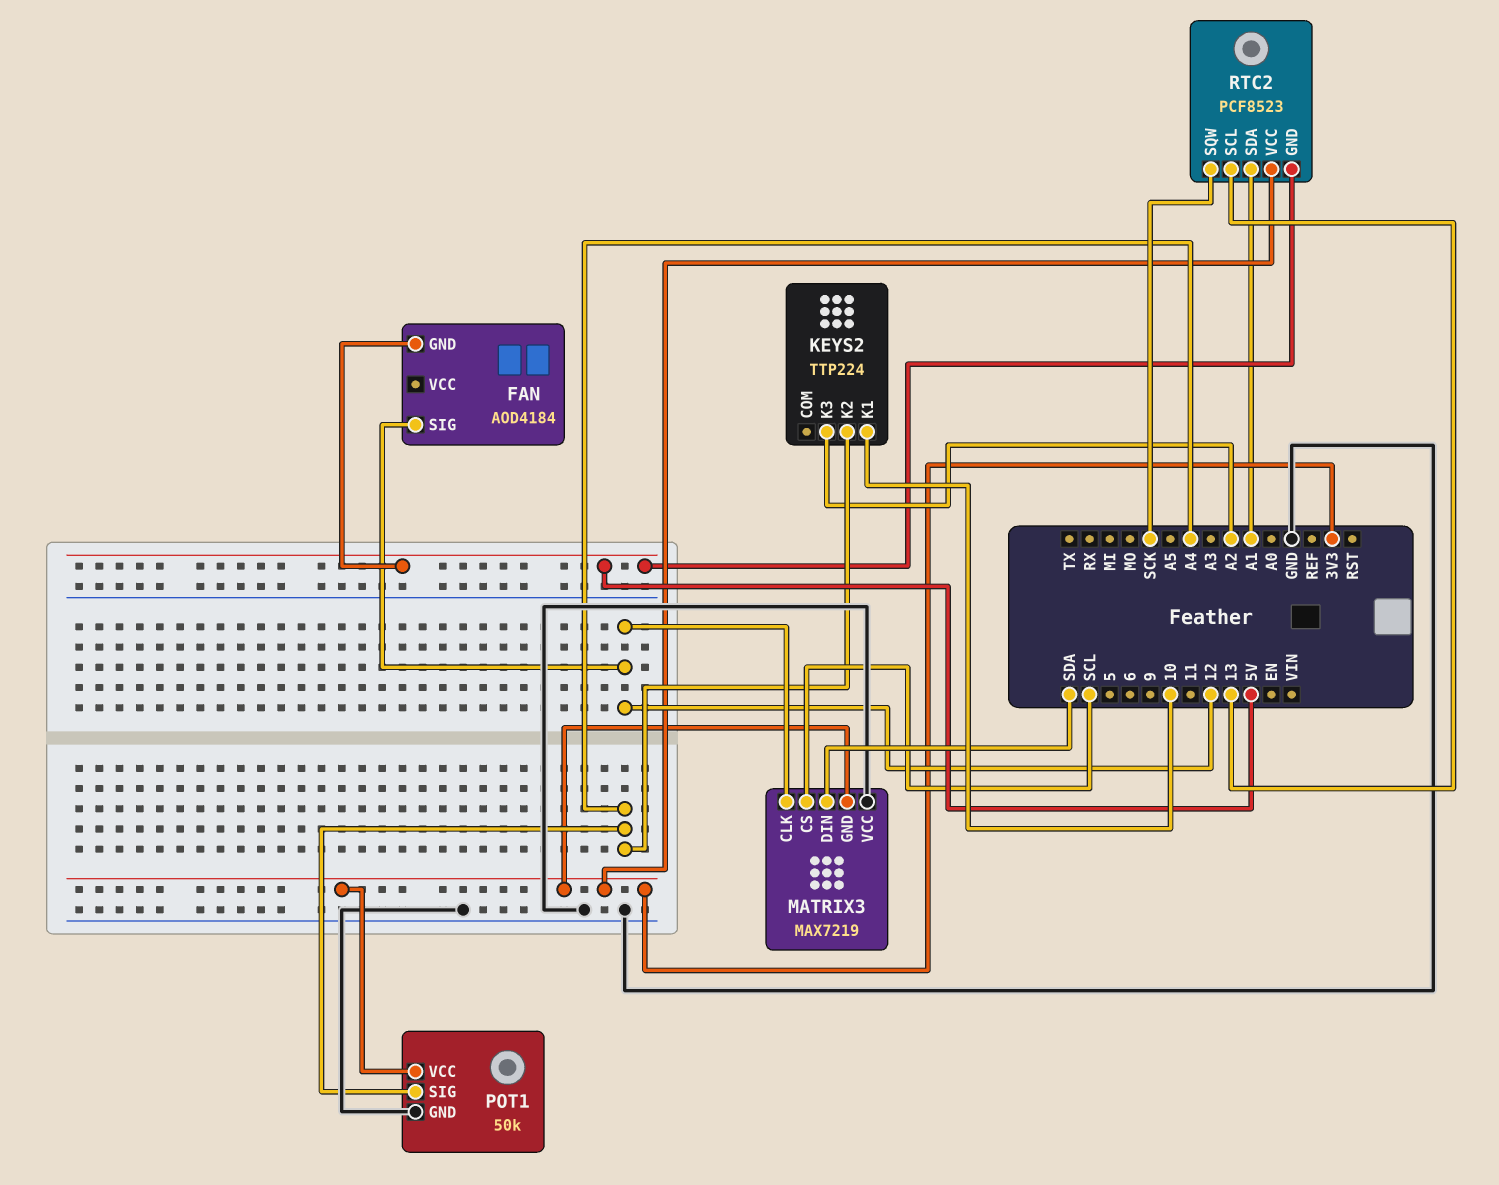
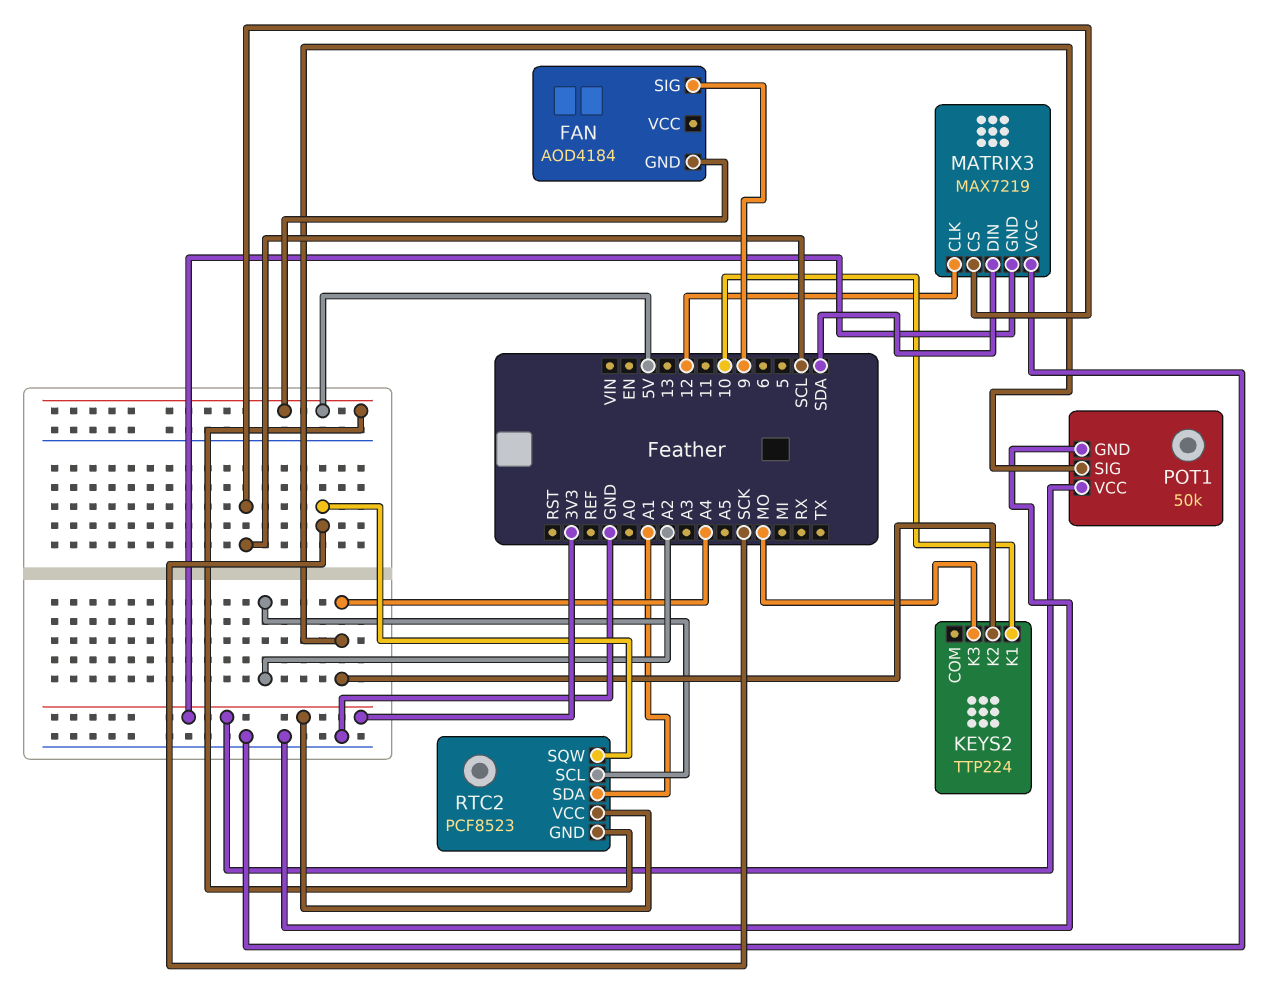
FAN pin SIG: 12 -> 9
KEYS2 pin K3: A2 -> MO
RTC2 pin SCL: 13 -> A2

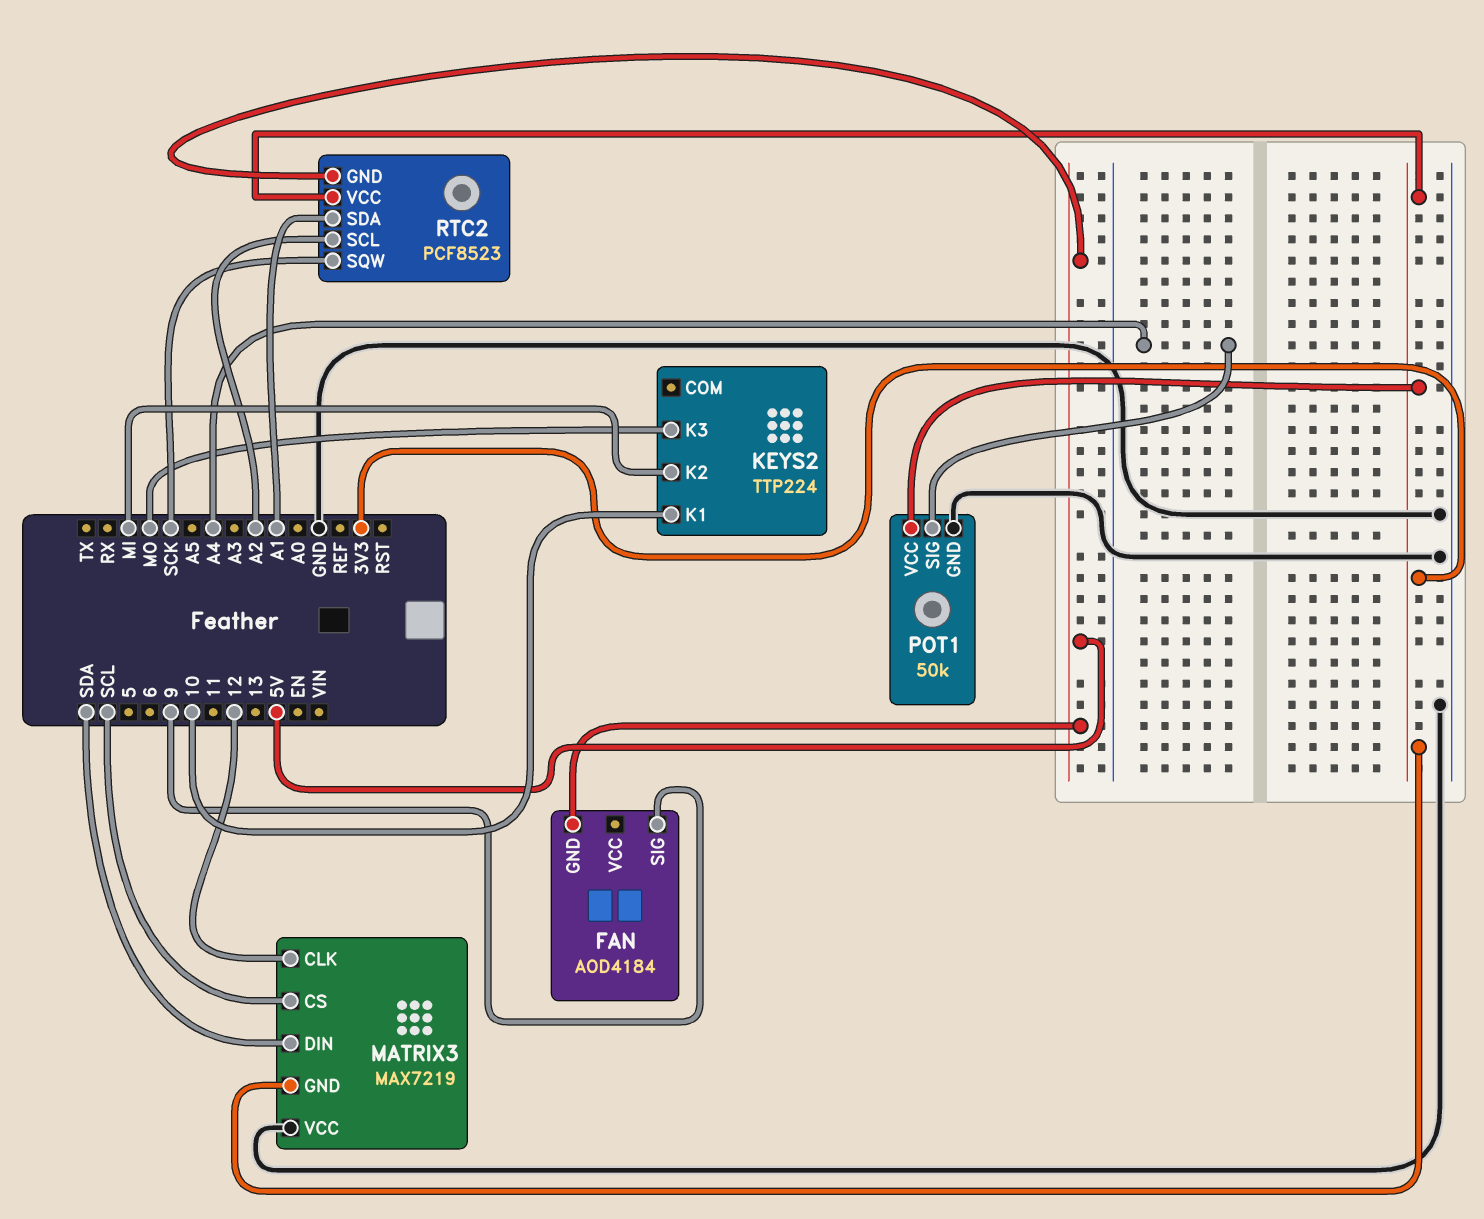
KEYS2 pin K2: A4 -> MI

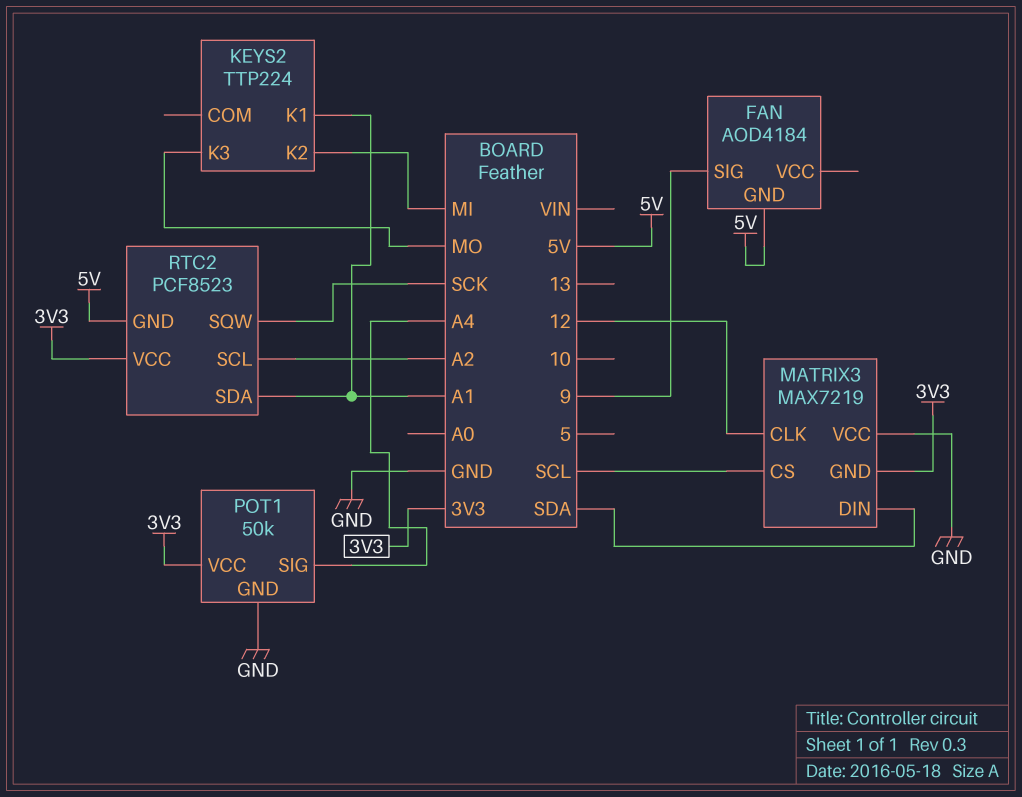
KEYS2 pin K1: 10 -> A1

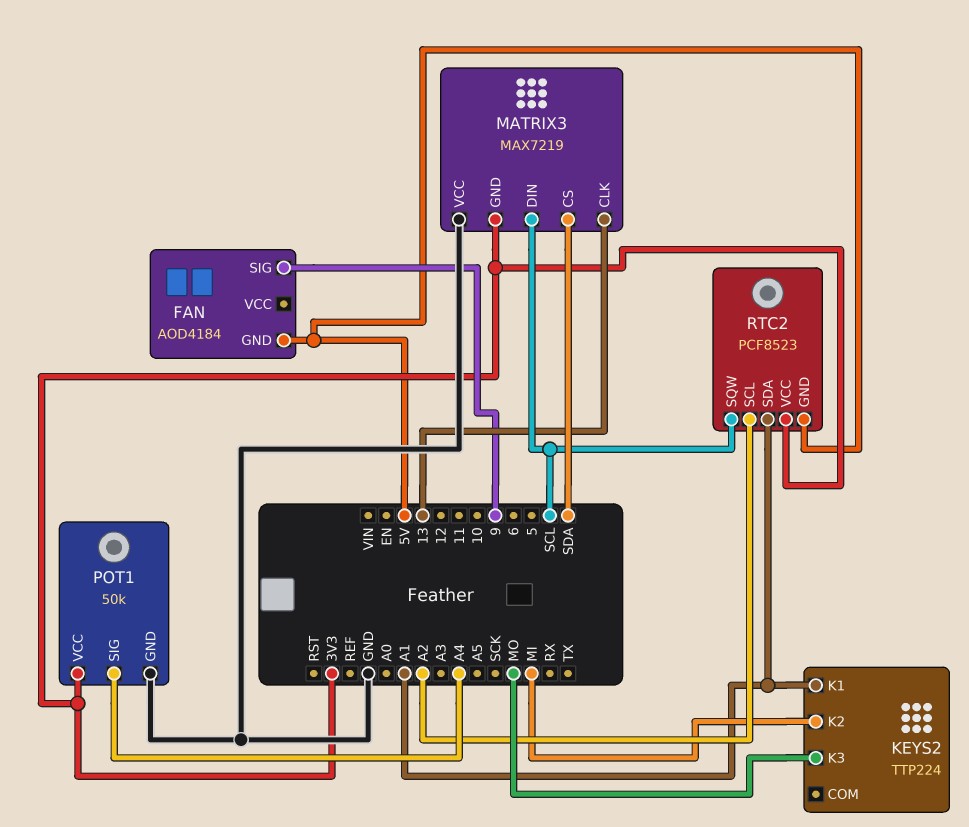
MATRIX3 pin CLK: 12 -> 13
MATRIX3 pin CS: SCL -> SDA
MATRIX3 pin DIN: SDA -> SCL
RTC2 pin SQW: SCK -> SCL

